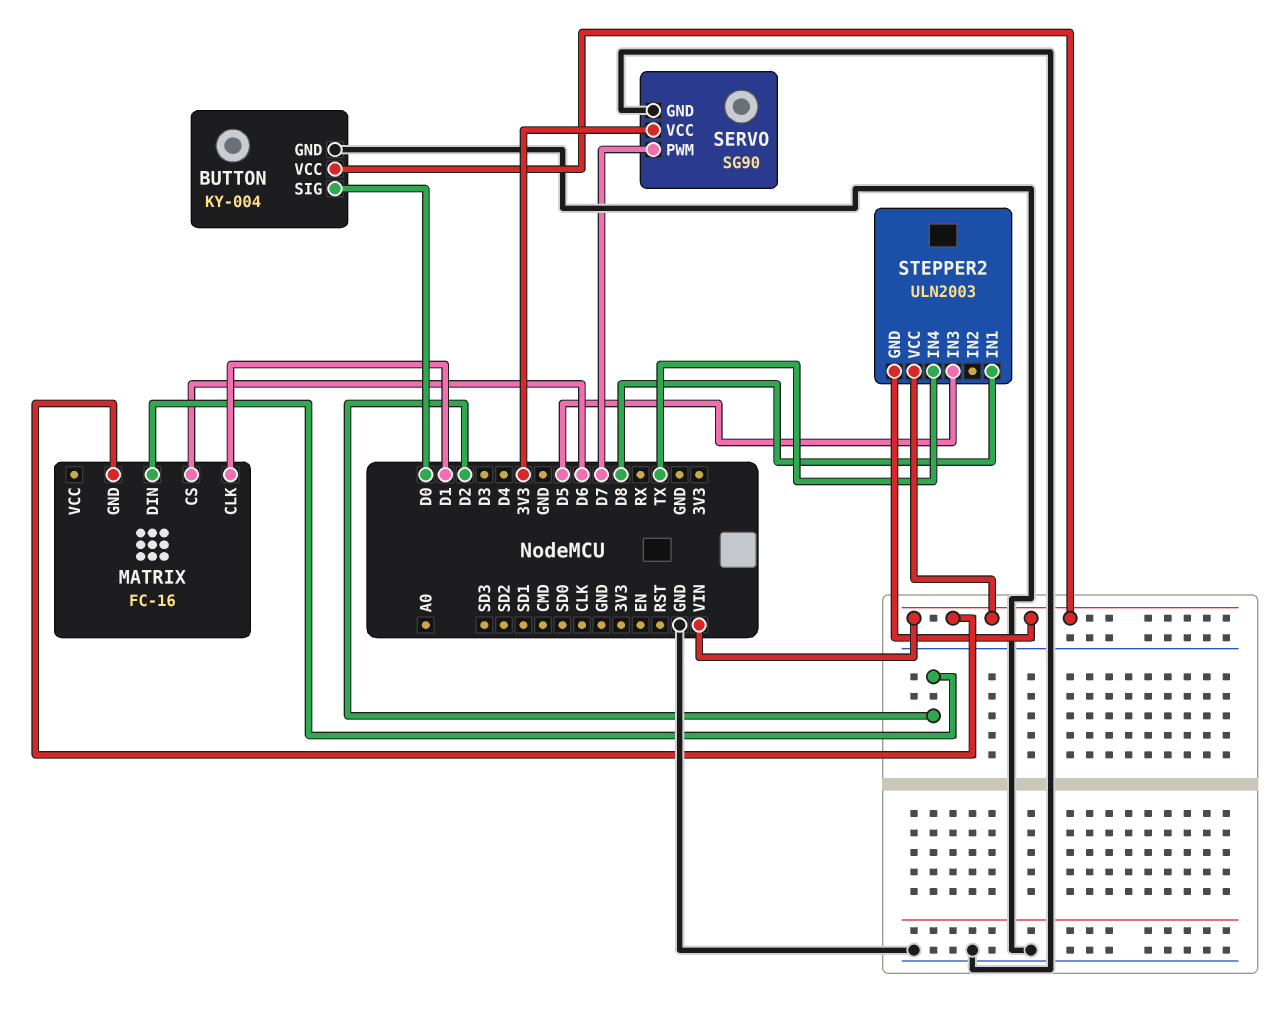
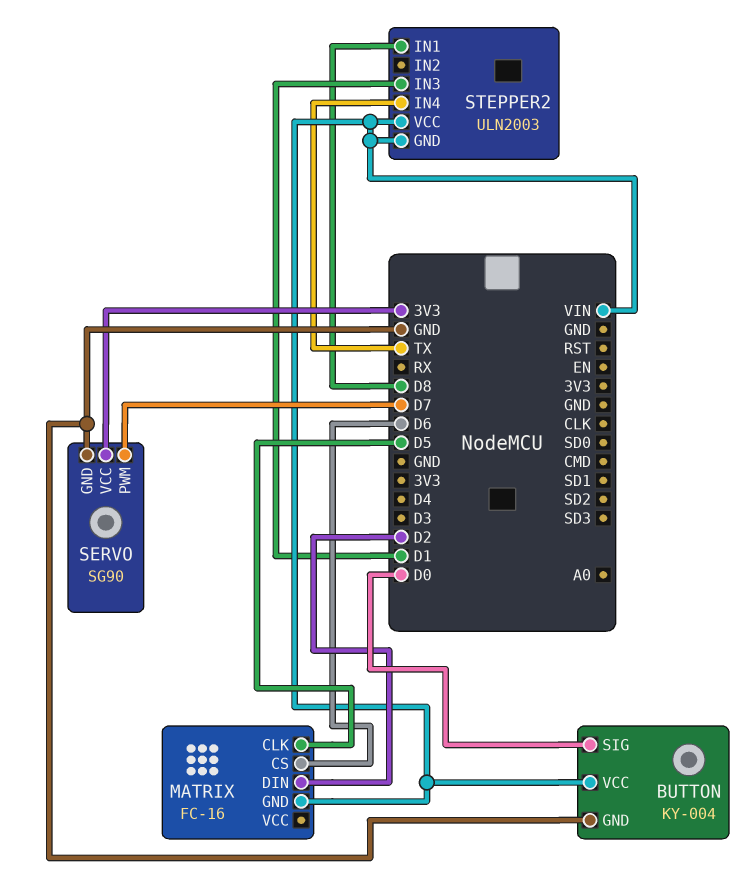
MATRIX pin CLK: D1 -> D5
STEPPER2 pin IN3: D5 -> D1

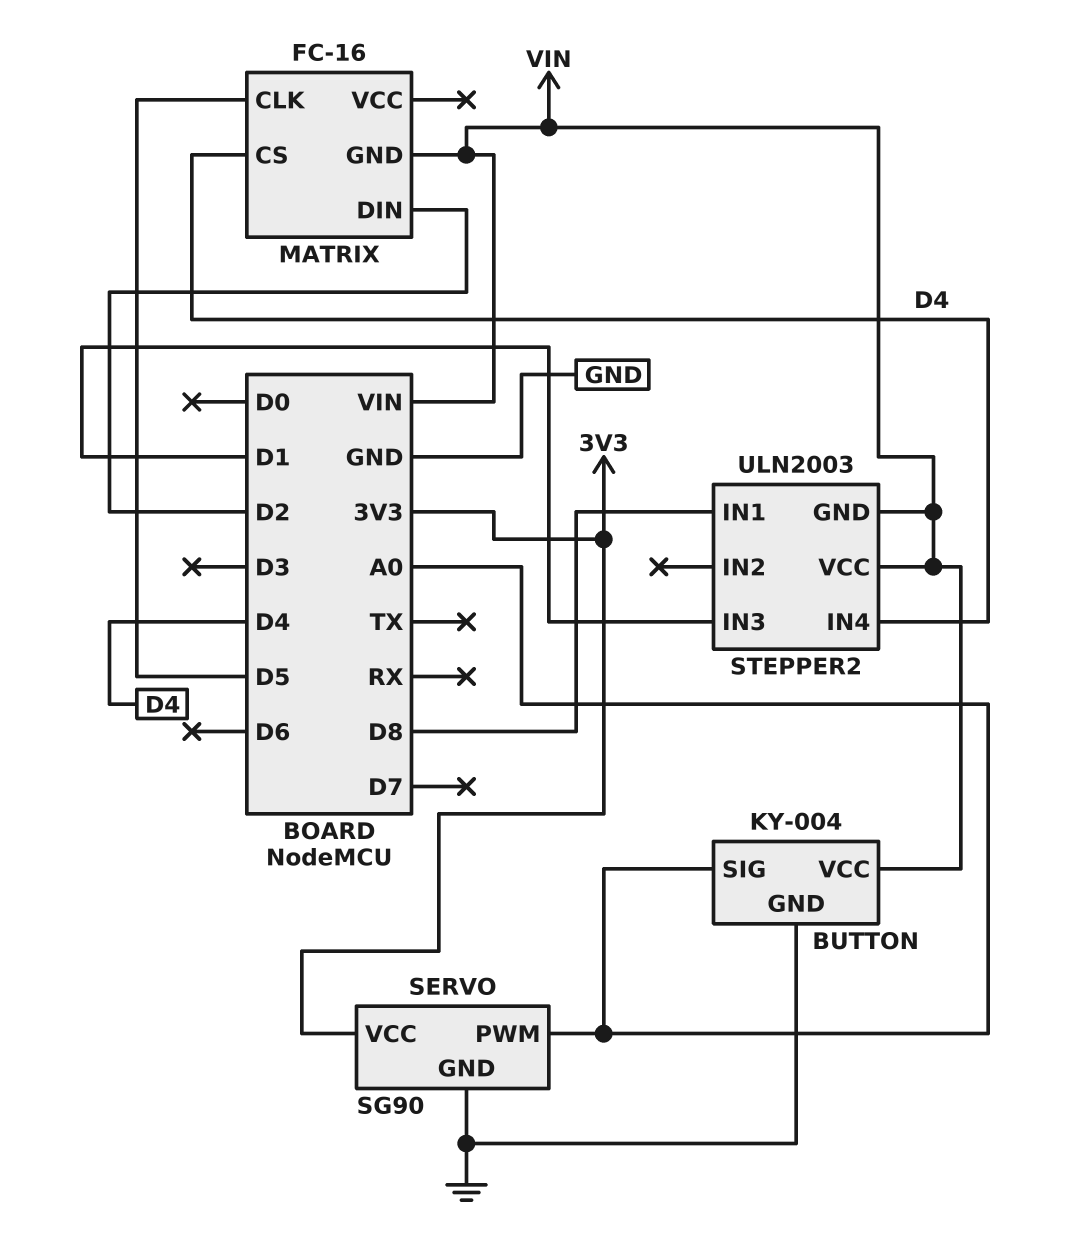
BUTTON pin SIG: D0 -> A0
MATRIX pin CS: D6 -> D4
SERVO pin PWM: D7 -> A0
STEPPER2 pin IN4: TX -> D4

